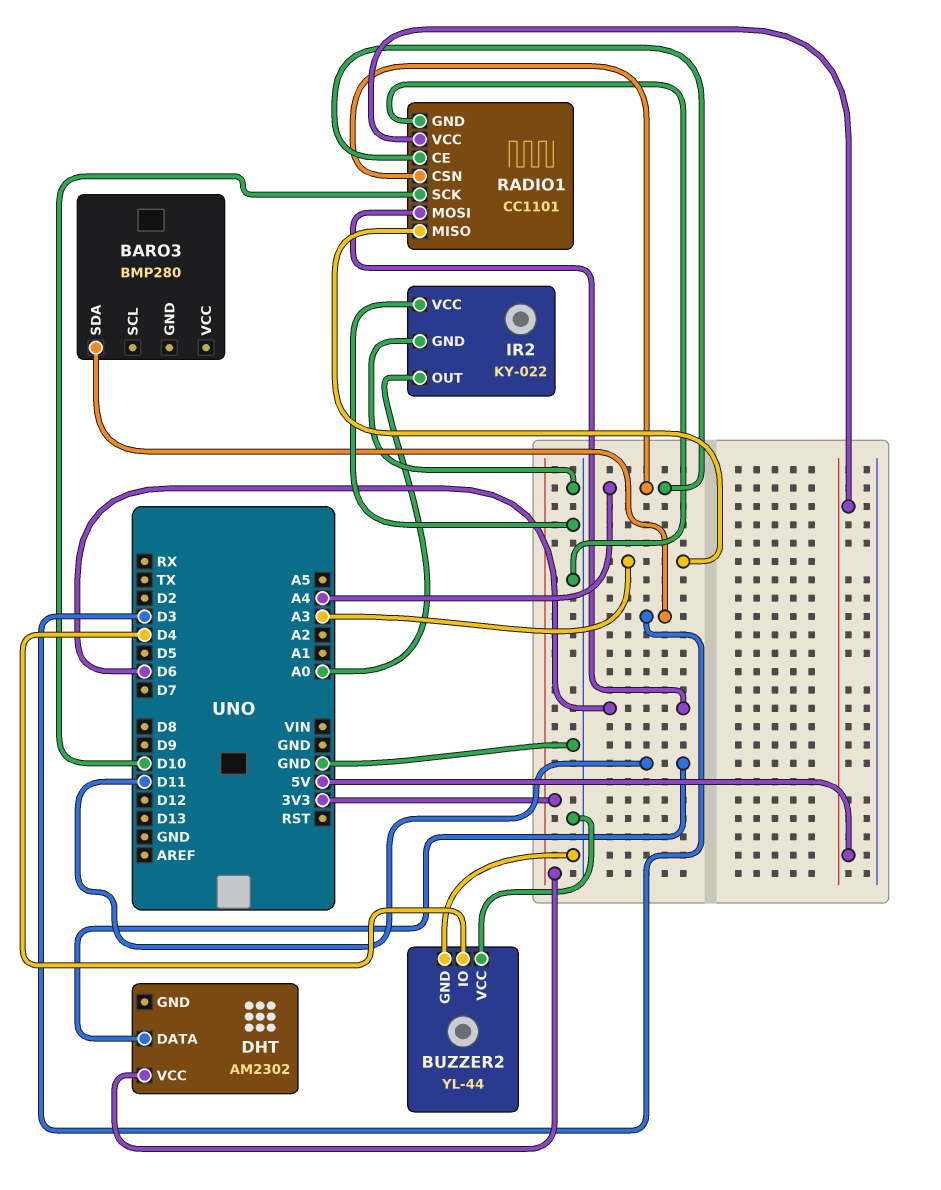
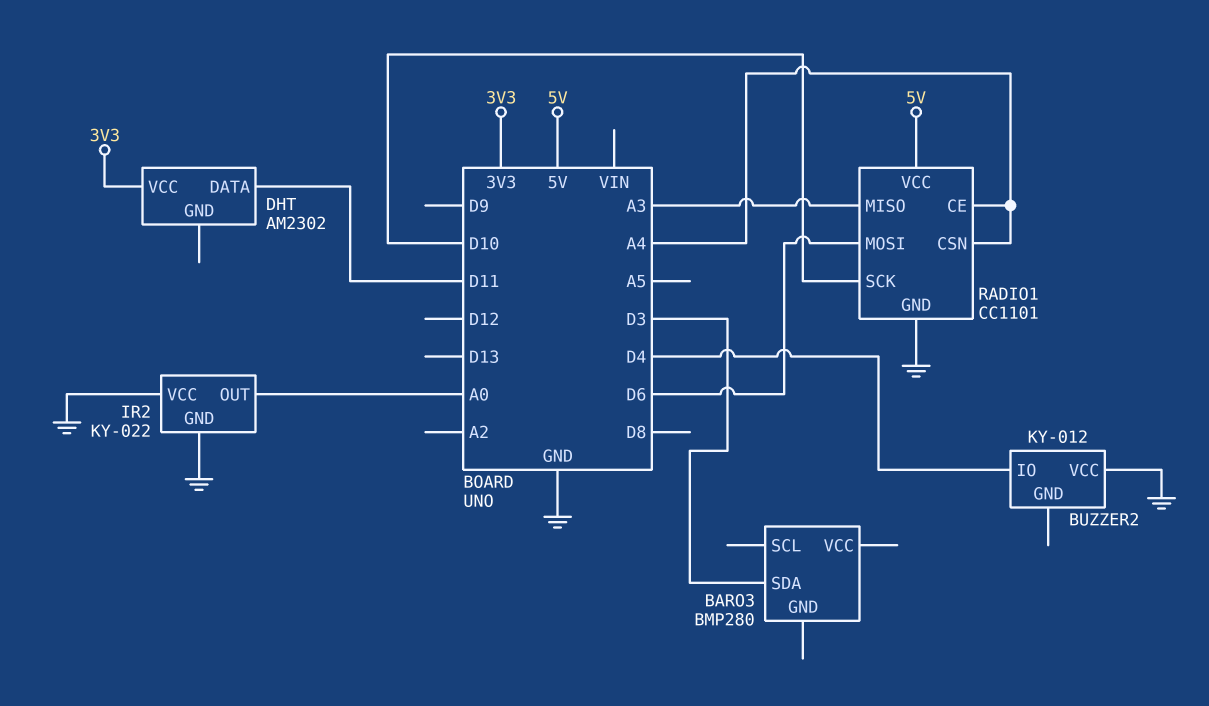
BUZZER2: YL-44 -> KY-012
BUZZER2 pin GND: GND -> none

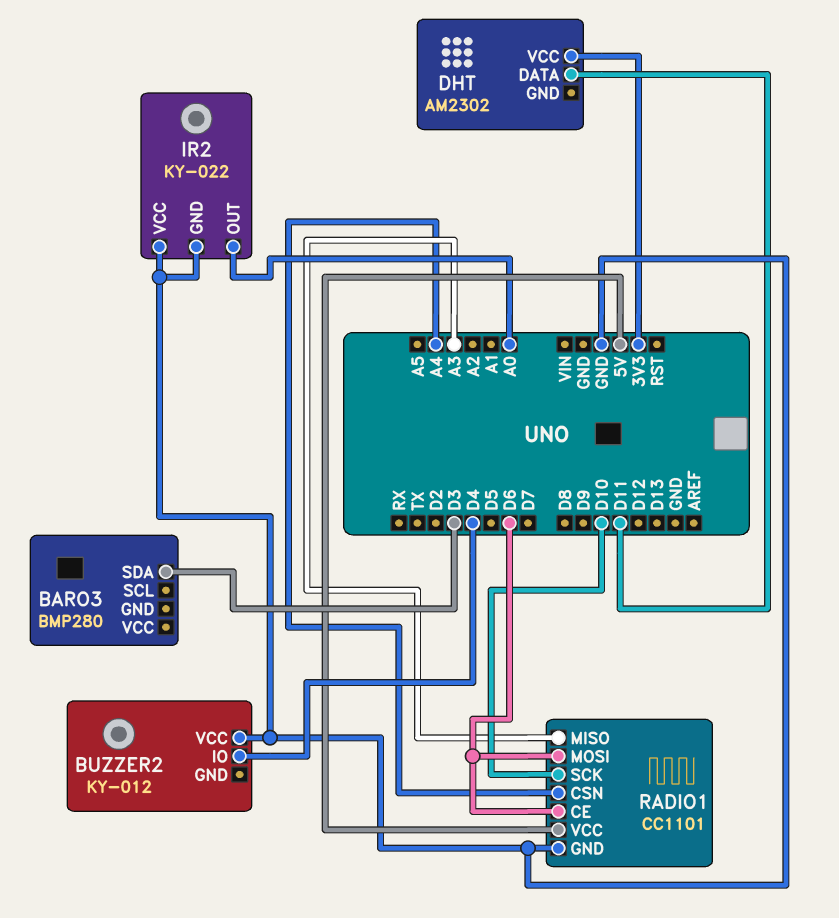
RADIO1 pin CE: A4 -> D6

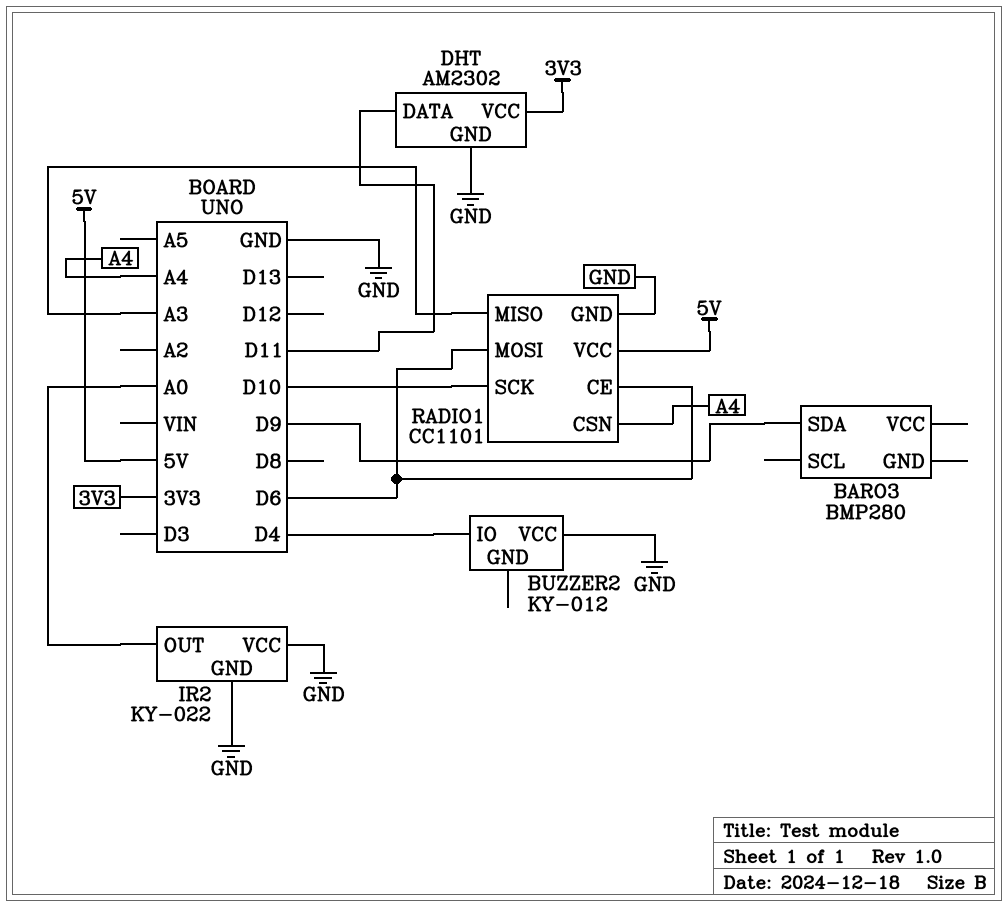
BARO3 pin SDA: D3 -> D9
DHT pin GND: none -> GND

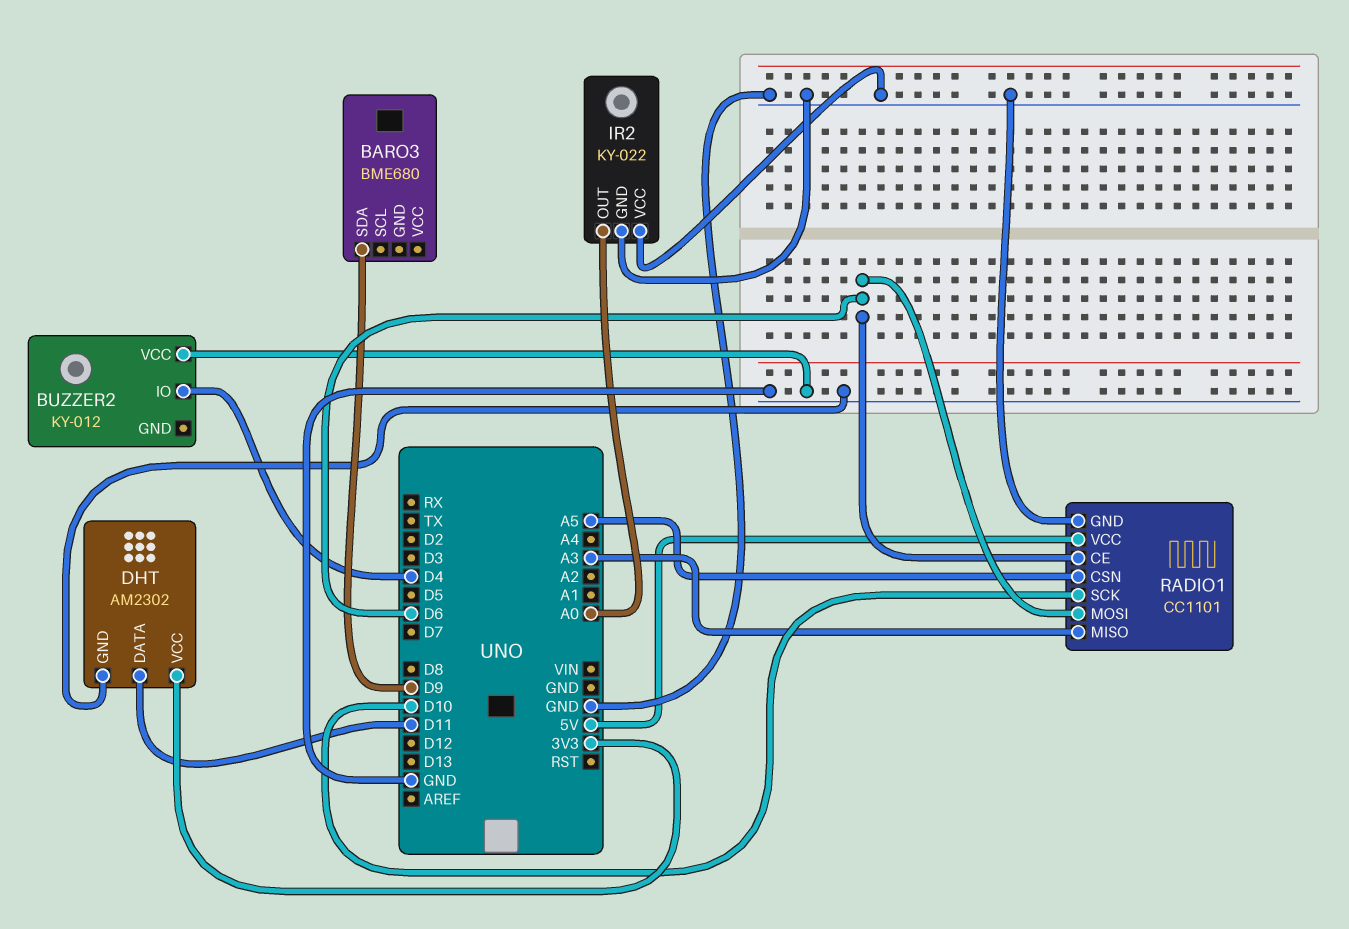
BARO3: BMP280 -> BME680
RADIO1 pin CSN: A4 -> A5

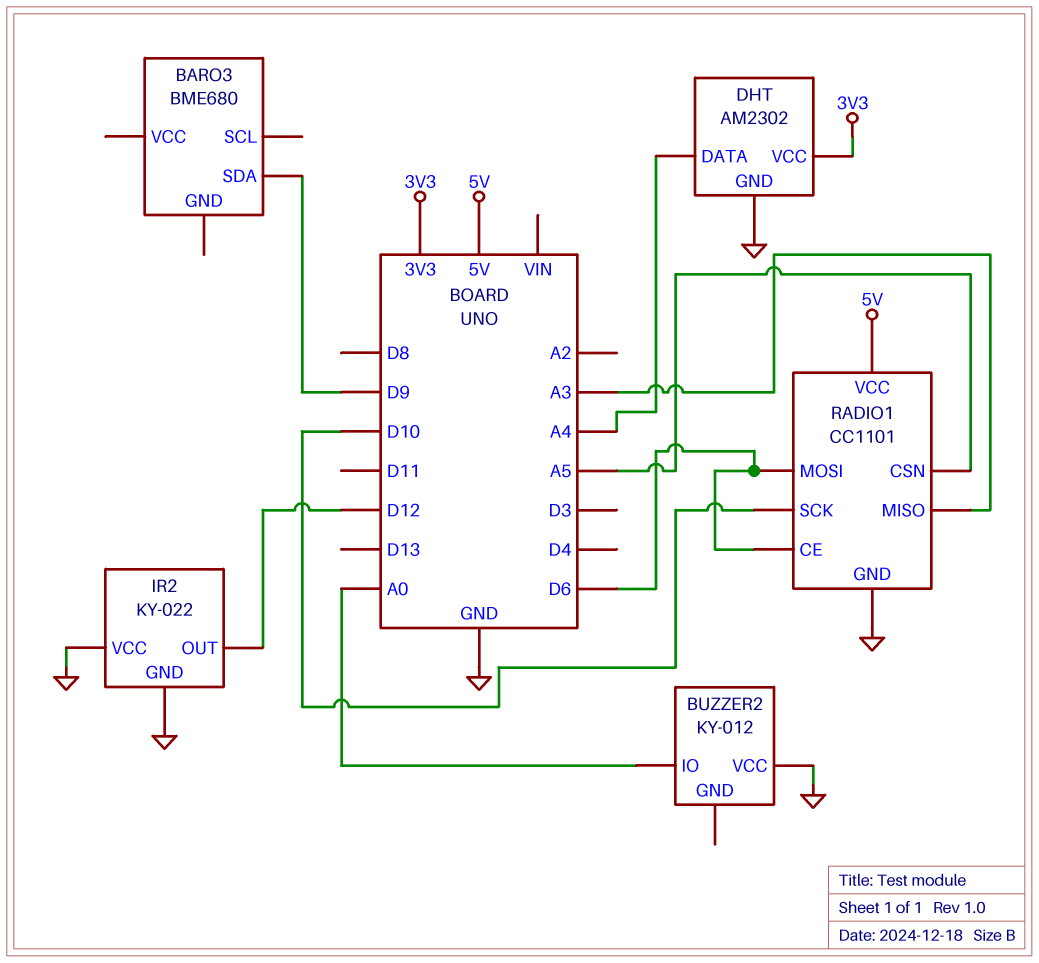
BUZZER2 pin IO: D4 -> A0
DHT pin DATA: D11 -> A4
IR2 pin OUT: A0 -> D12

